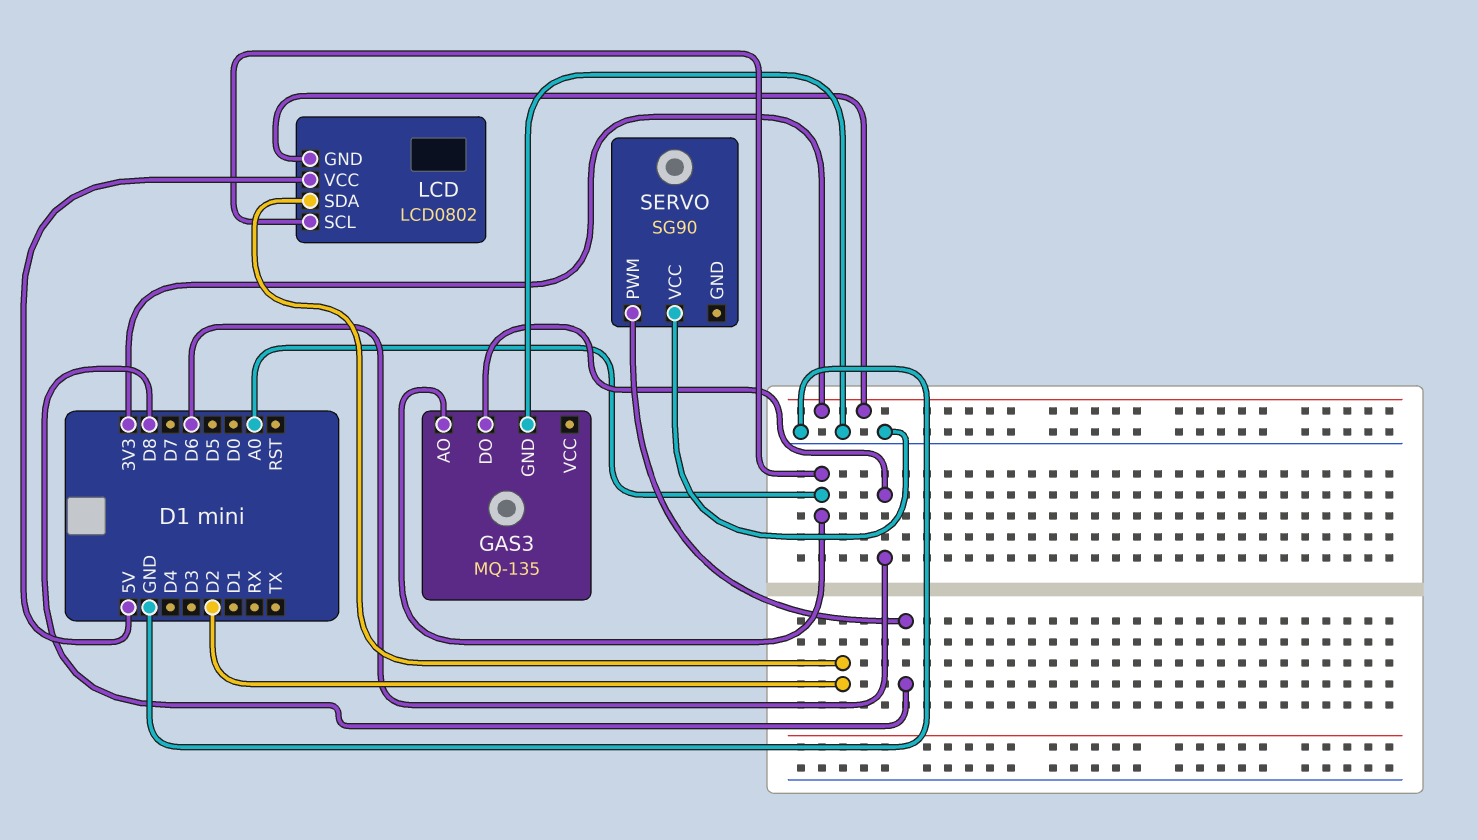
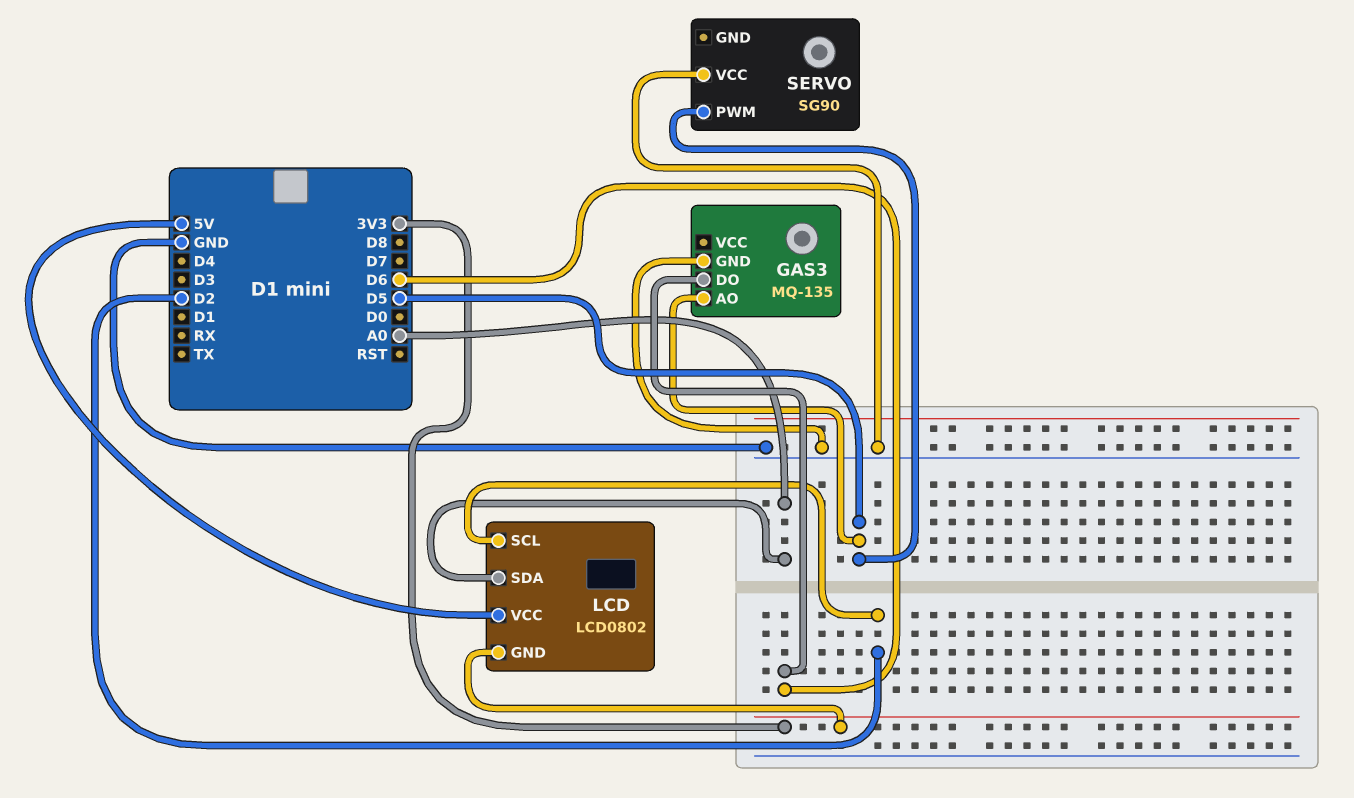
GAS3 pin AO: A0 -> D5
LCD pin SCL: A0 -> D2
LCD pin SDA: D2 -> A0
SERVO pin PWM: D8 -> D5

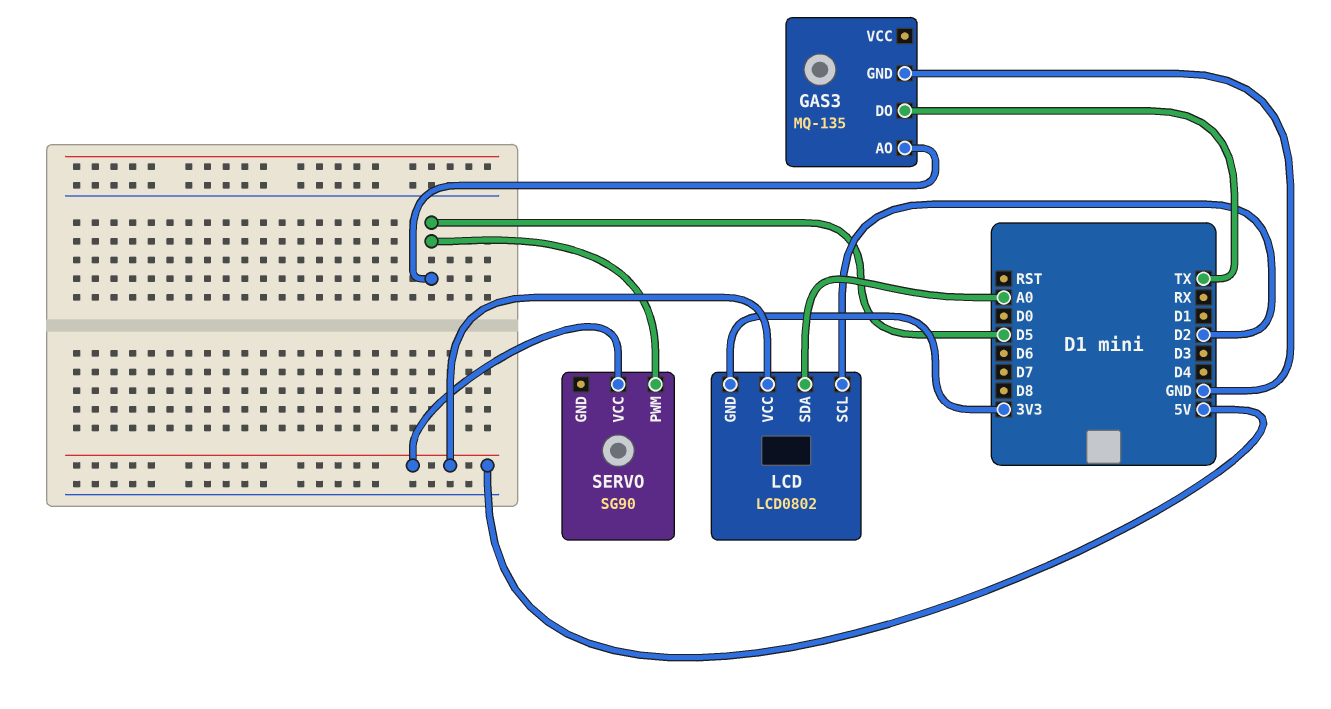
GAS3 pin DO: D6 -> TX
SERVO pin VCC: GND -> 5V

